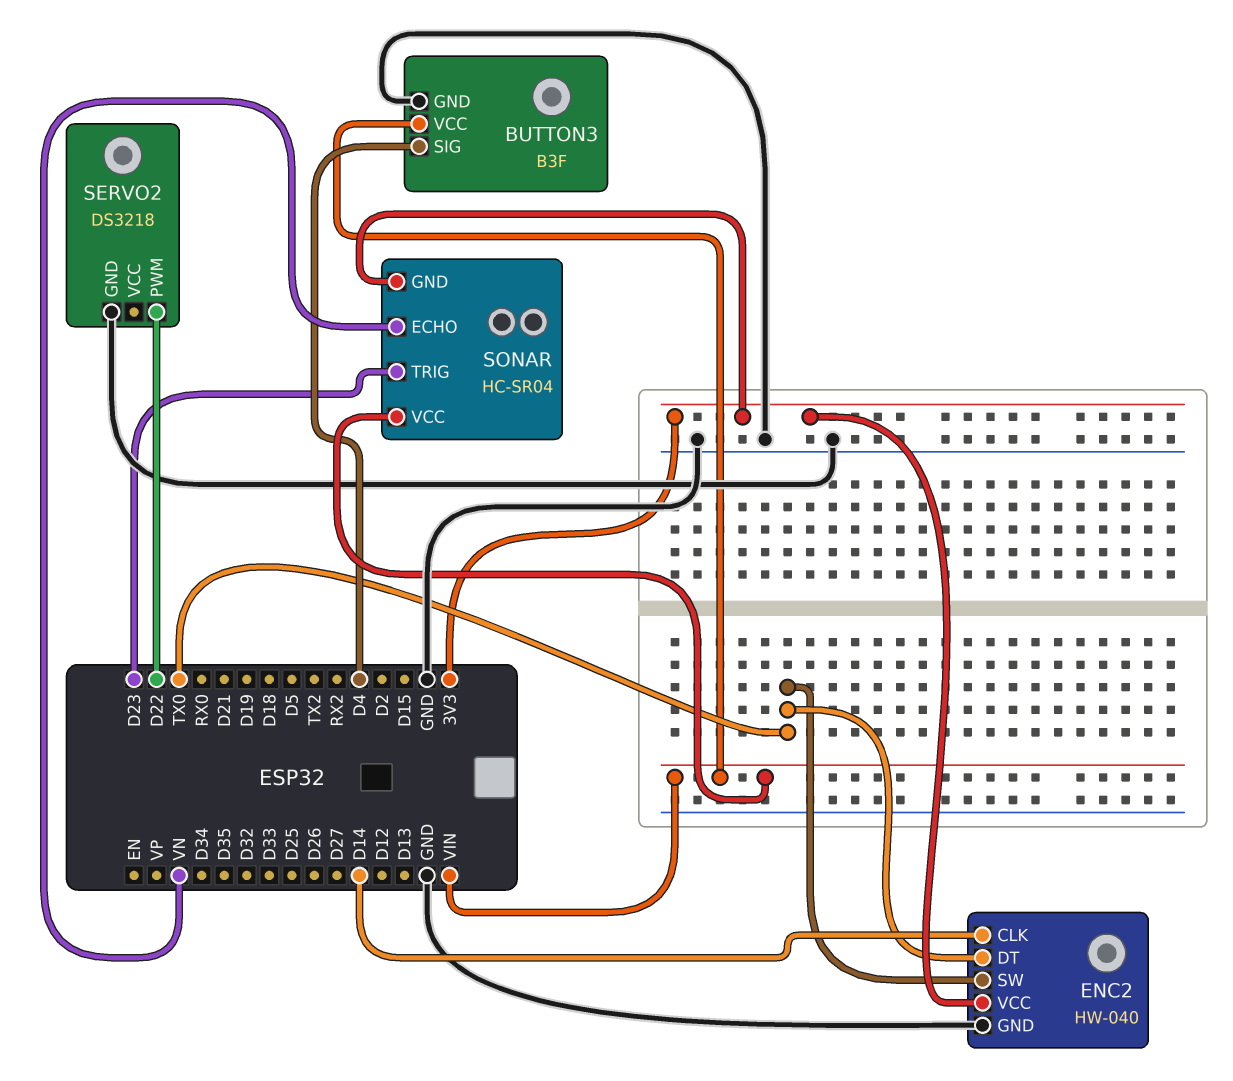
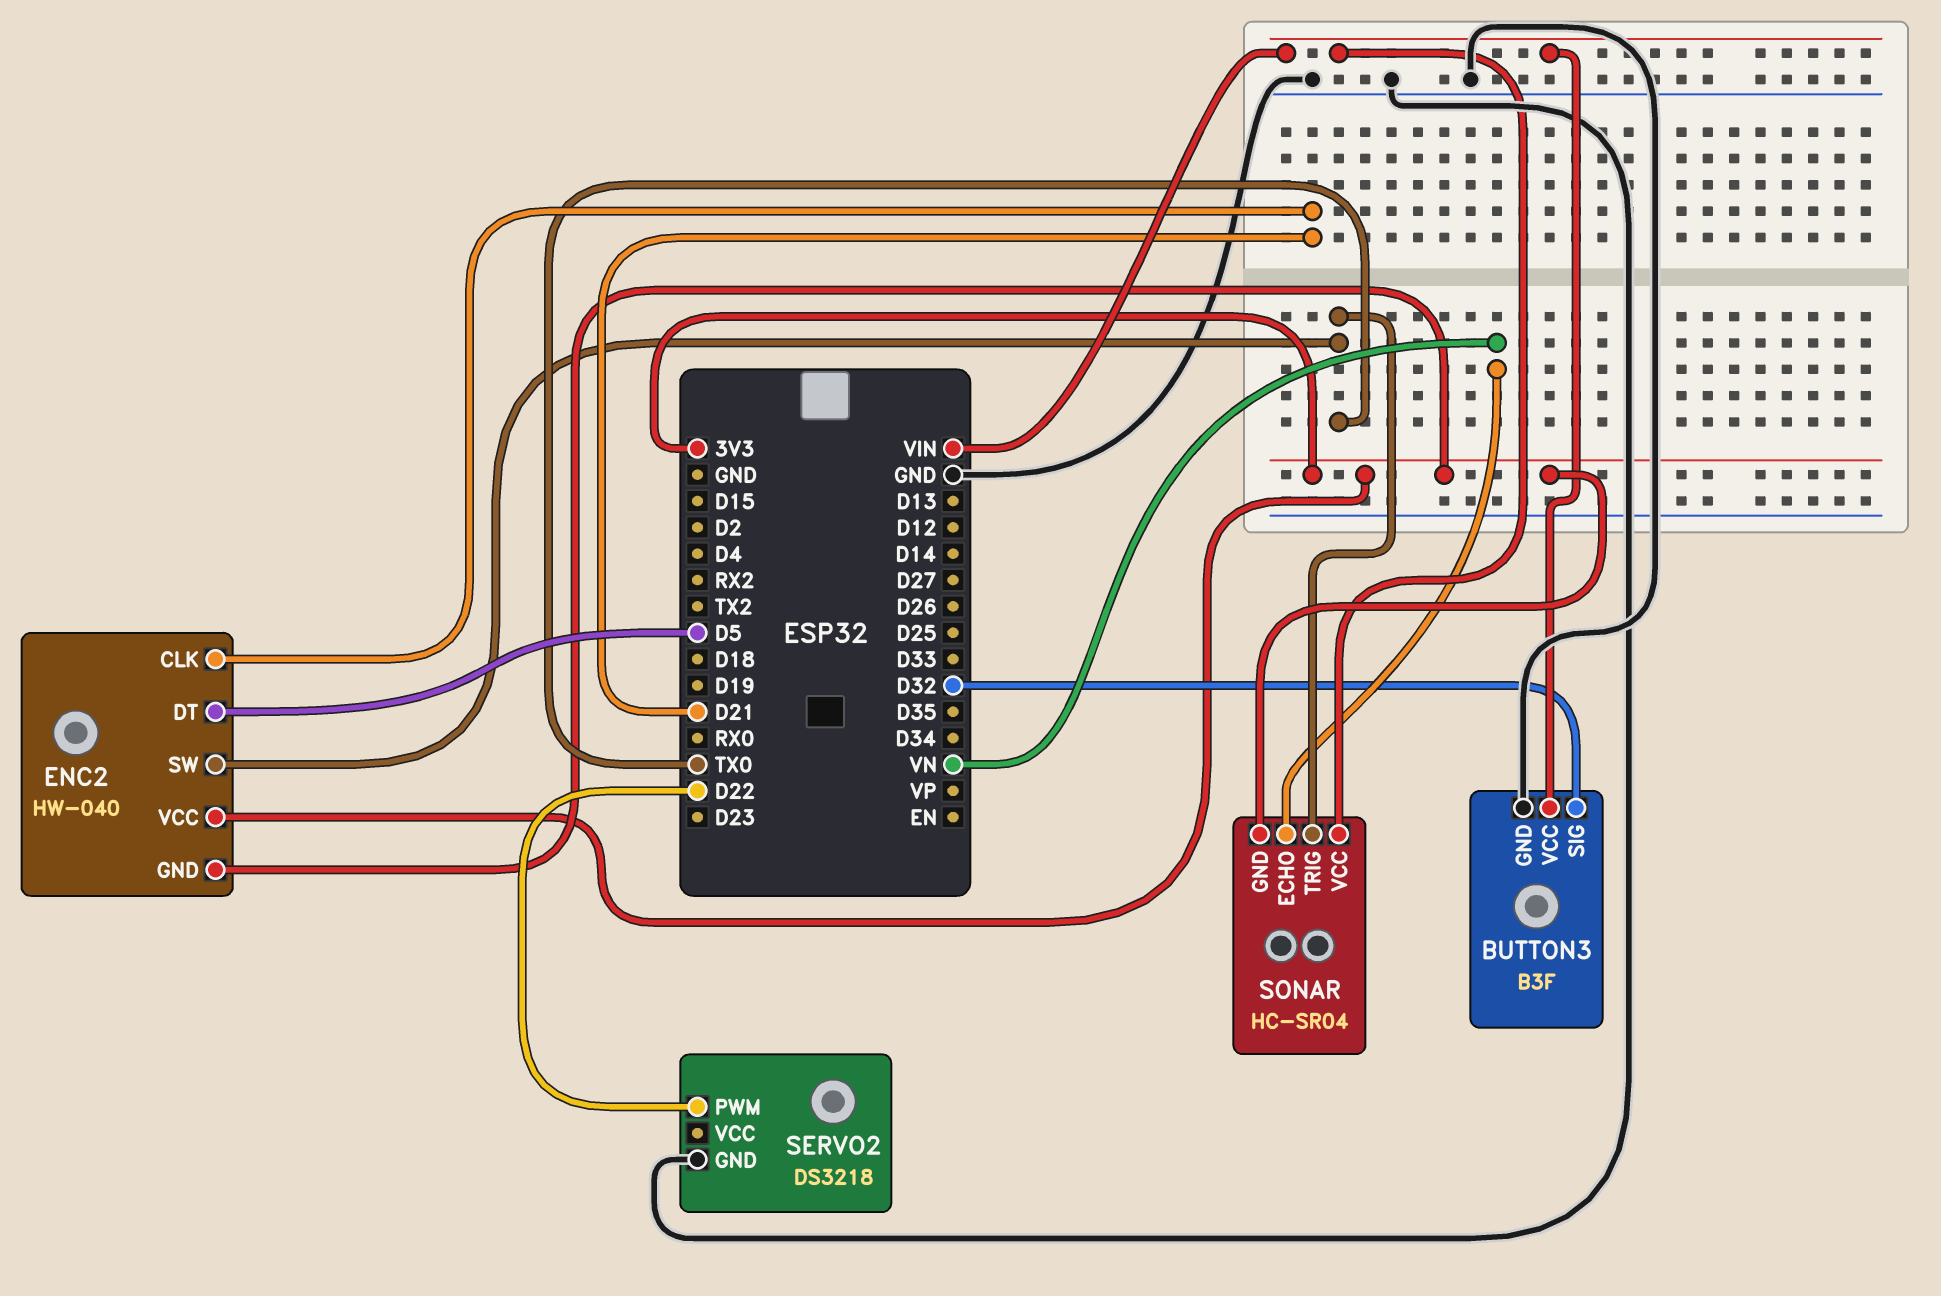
BUTTON3 pin SIG: D4 -> D32
ENC2 pin CLK: D14 -> D21
ENC2 pin DT: TX0 -> D5
ENC2 pin GND: GND -> 3V3
SONAR pin TRIG: D23 -> TX0

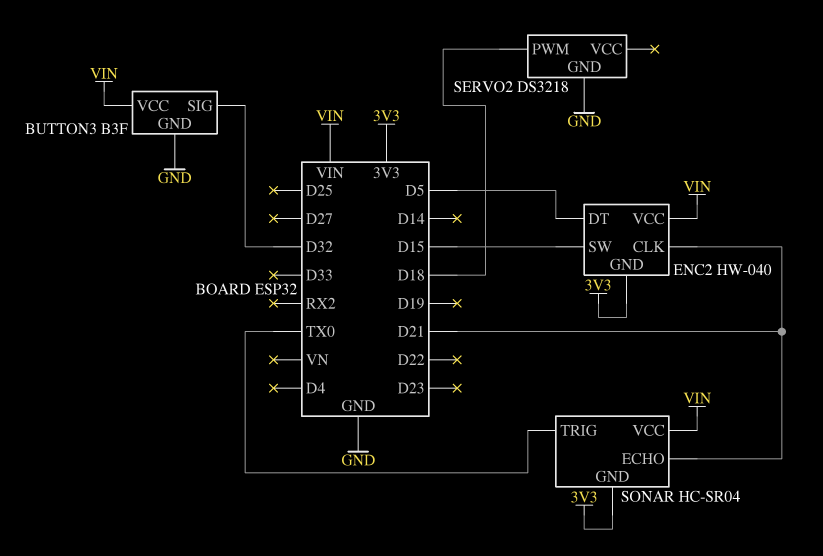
ENC2 pin SW: TX0 -> D15
ENC2 pin VCC: 3V3 -> VIN
SERVO2 pin PWM: D22 -> D18
SONAR pin ECHO: VN -> D21

